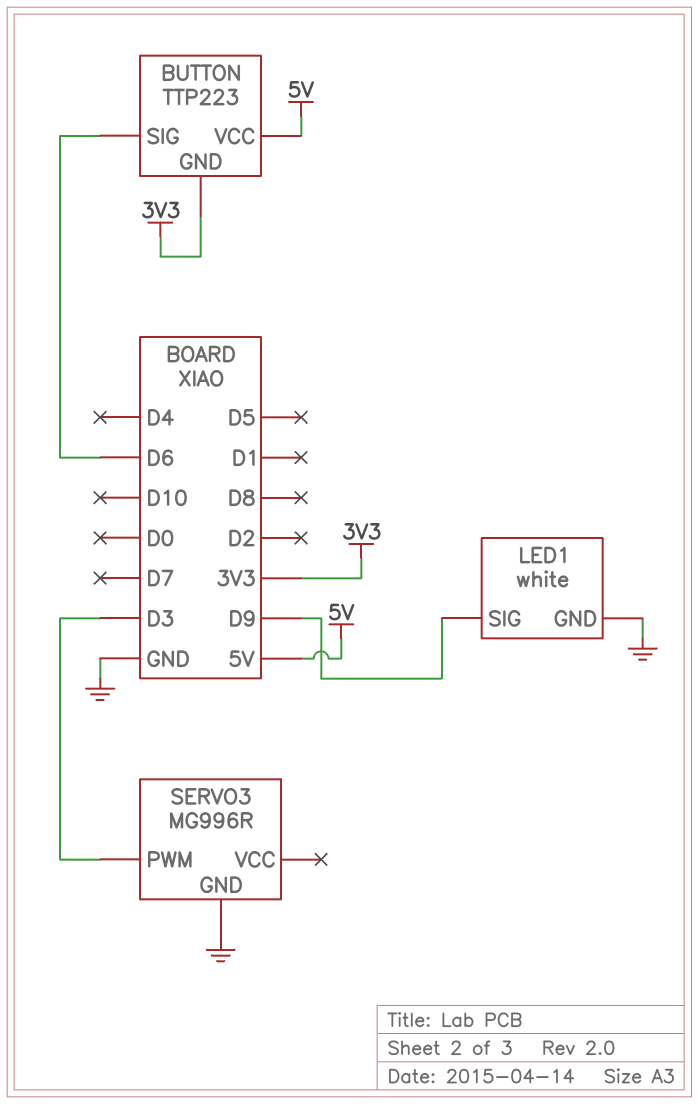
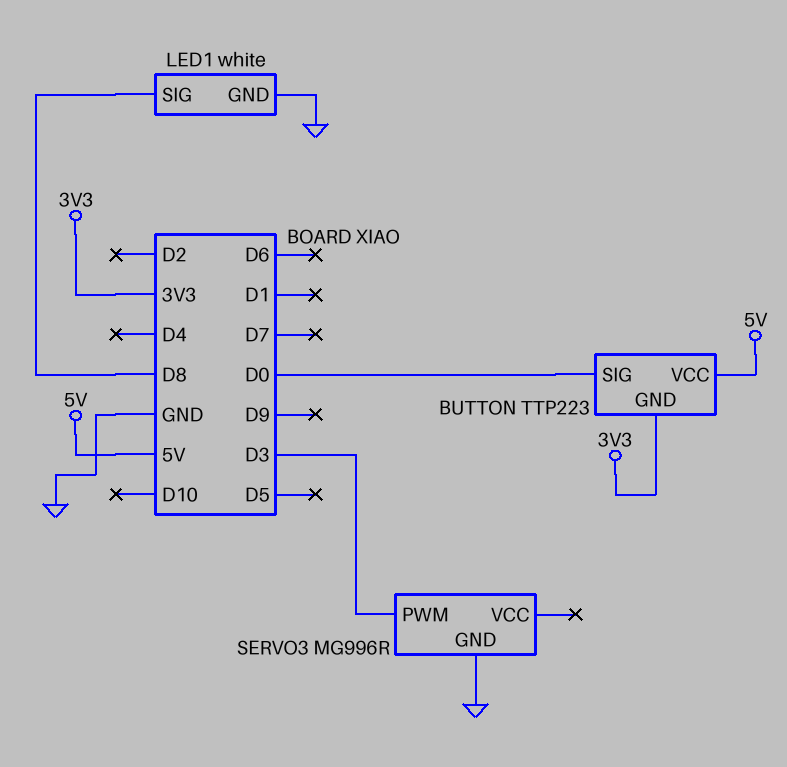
BUTTON pin SIG: D6 -> D0
LED1 pin SIG: D9 -> D8

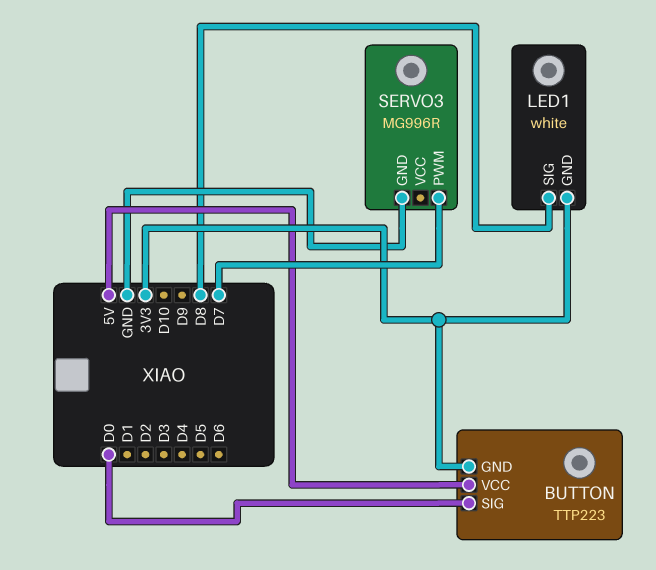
LED1 pin GND: GND -> 3V3
SERVO3 pin PWM: D3 -> D7

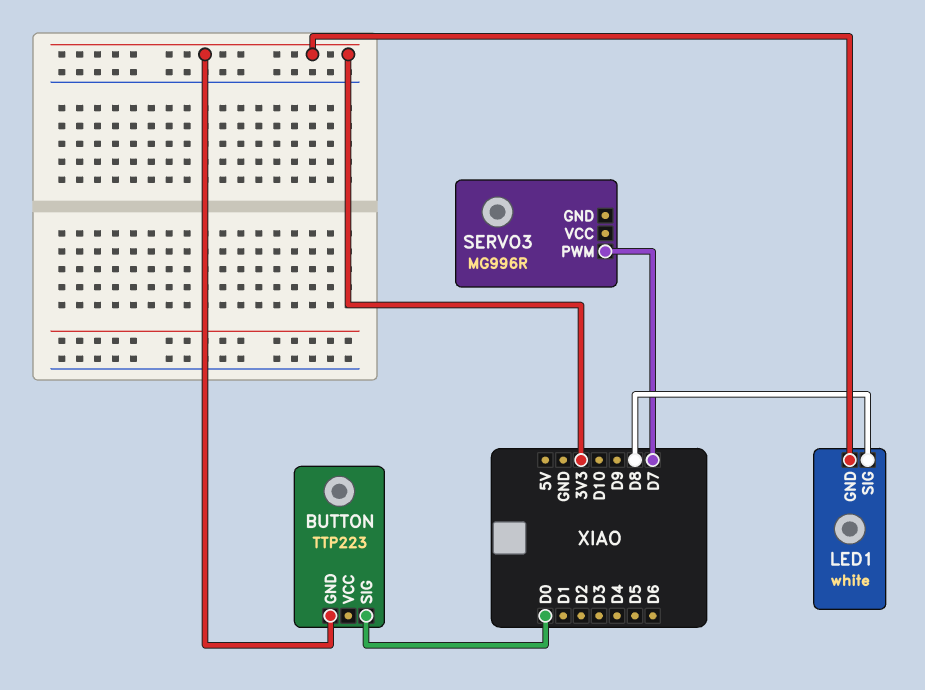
BUTTON pin VCC: 5V -> none
SERVO3 pin GND: GND -> none

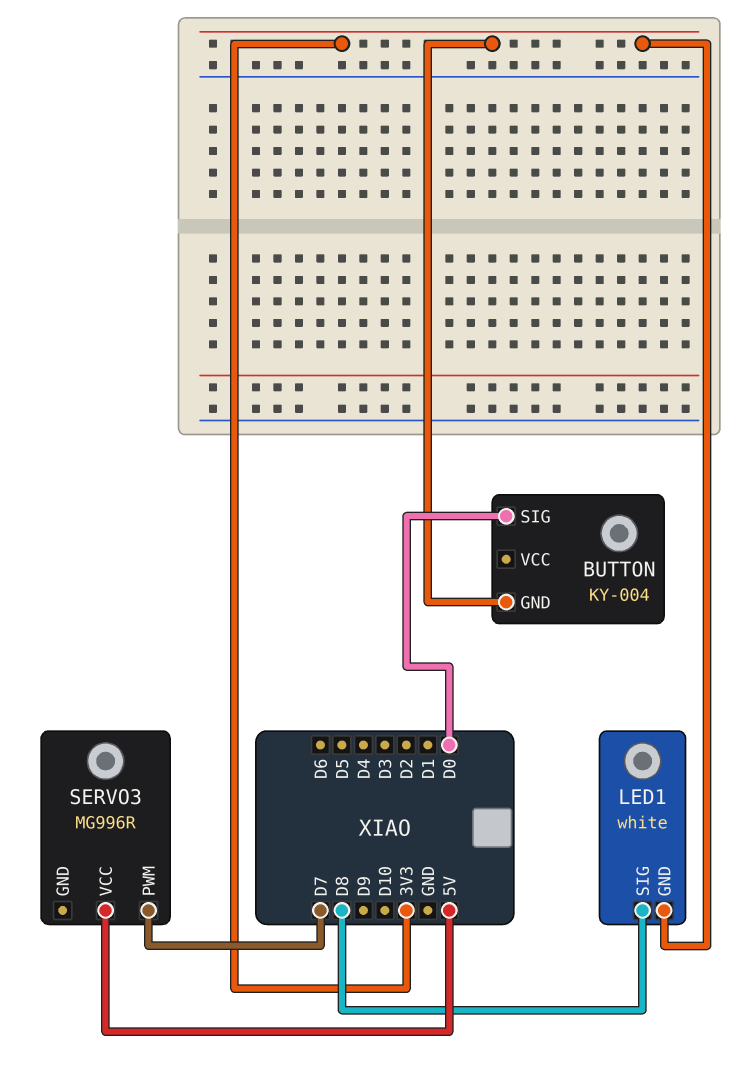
BUTTON: TTP223 -> KY-004
SERVO3 pin VCC: none -> 5V

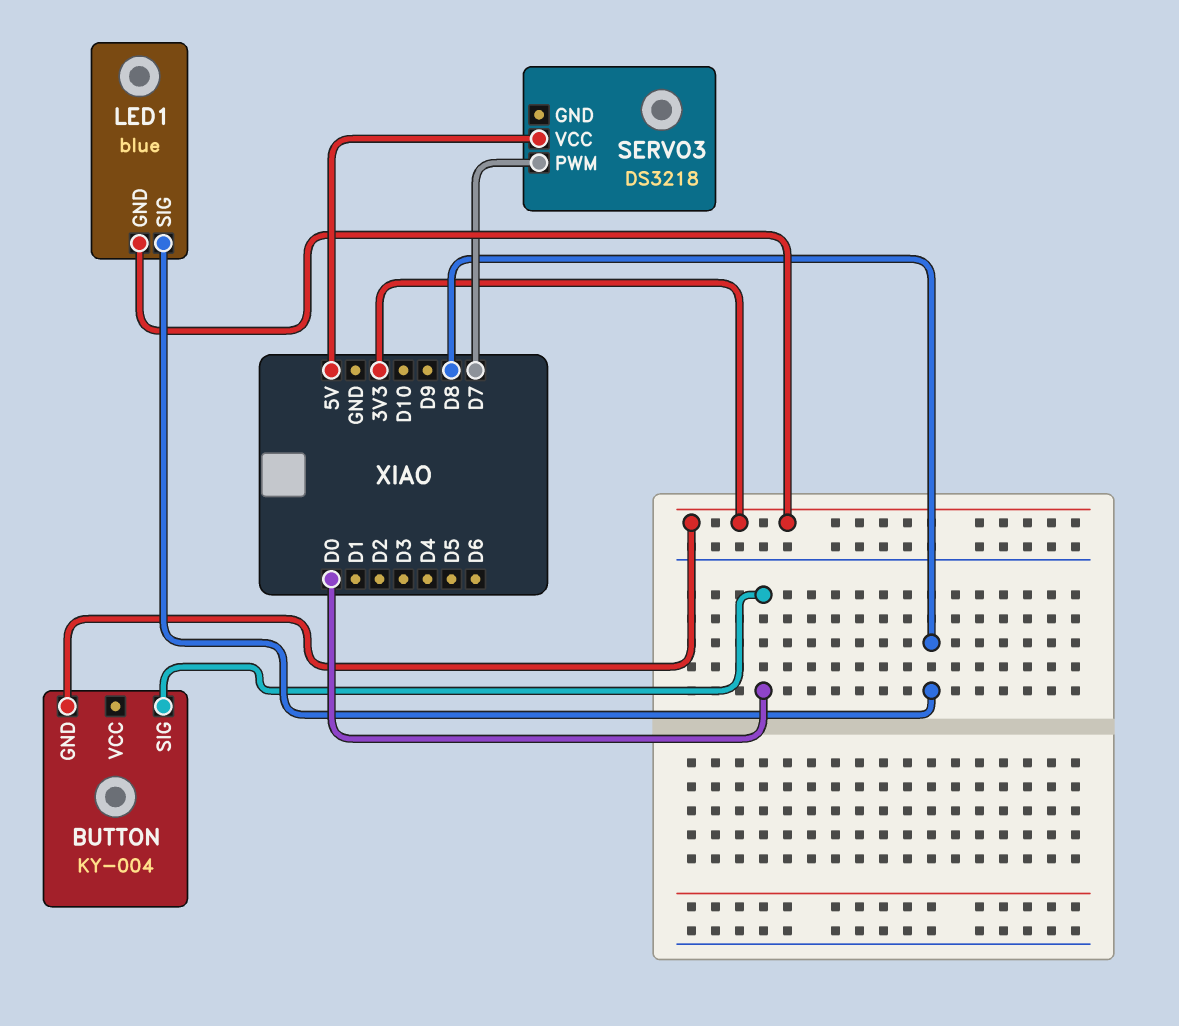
LED1: white -> blue
SERVO3: MG996R -> DS3218

